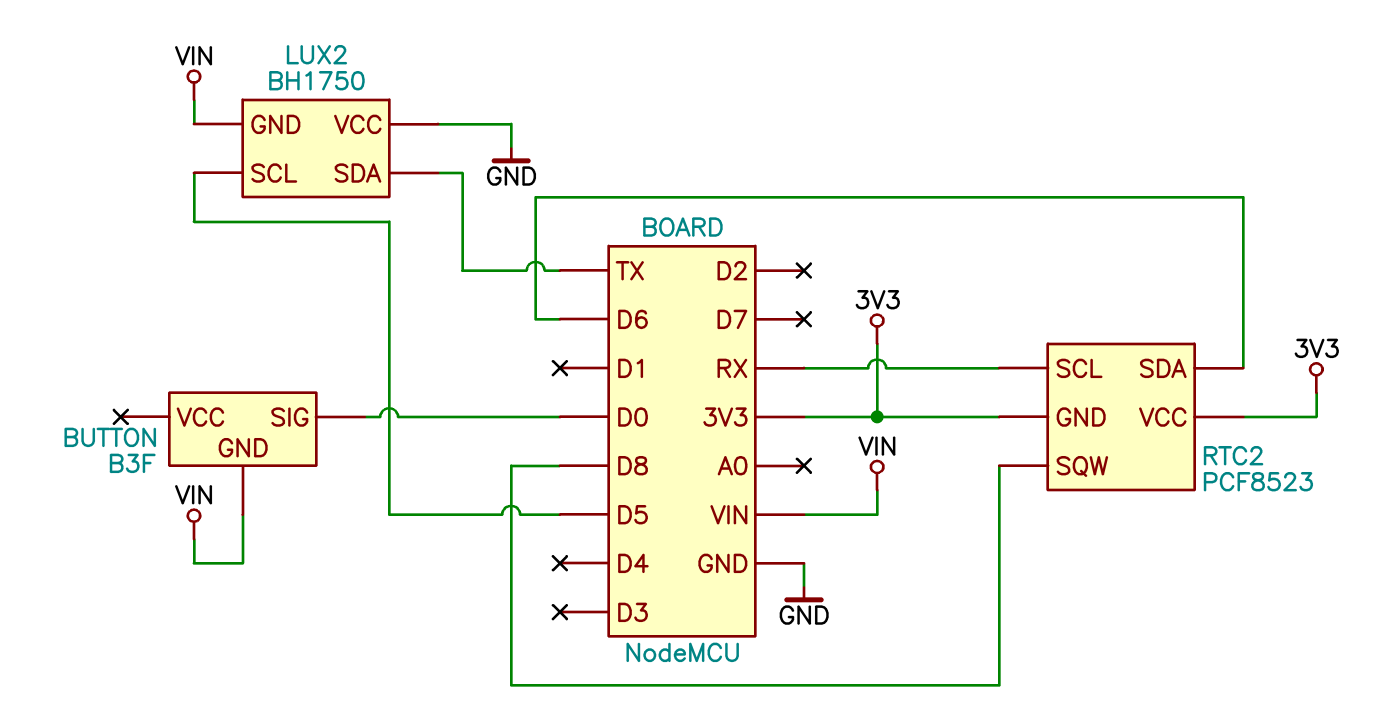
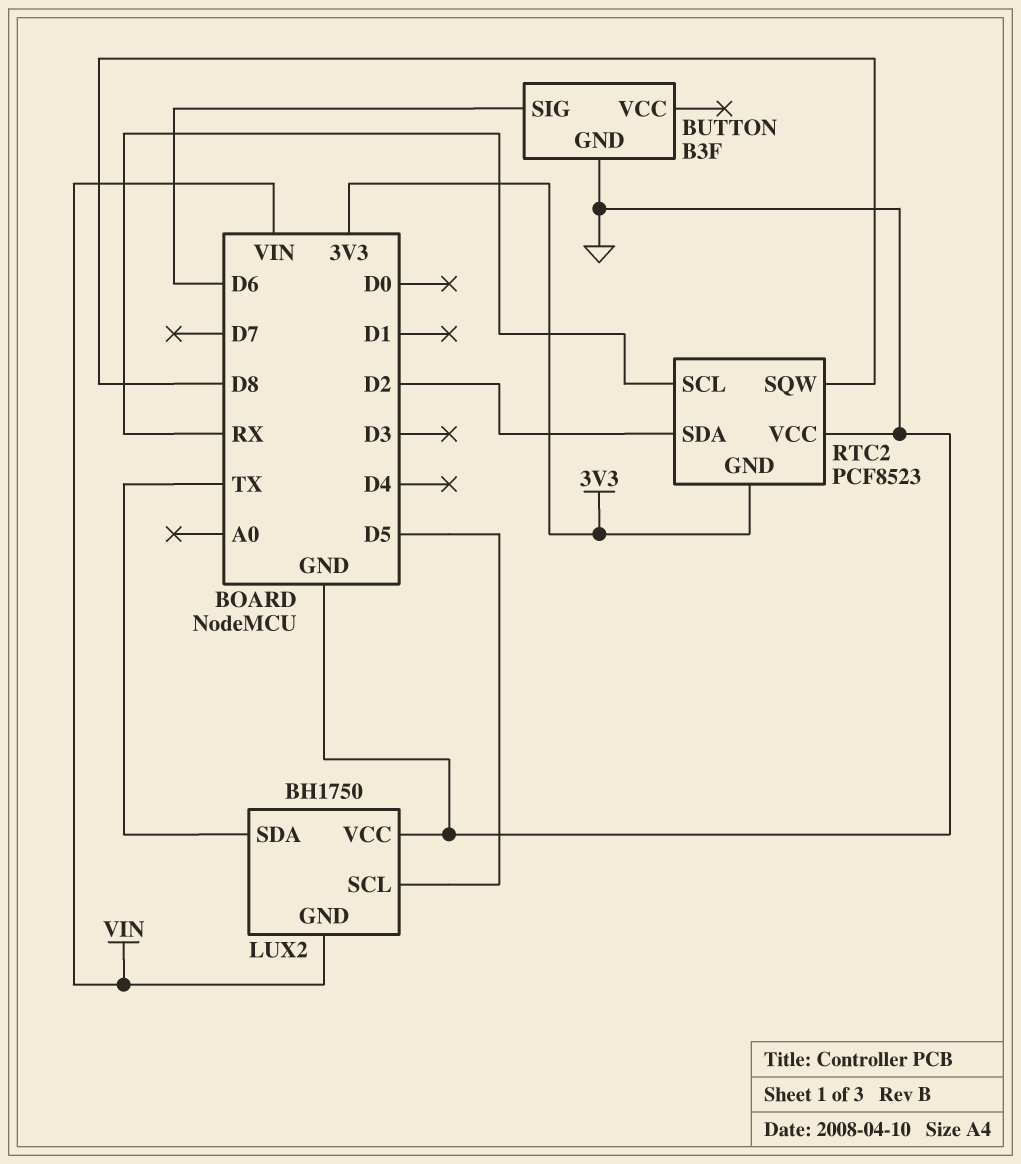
BUTTON pin GND: VIN -> GND
BUTTON pin SIG: D0 -> D6
RTC2 pin SDA: D6 -> D2
RTC2 pin VCC: 3V3 -> GND

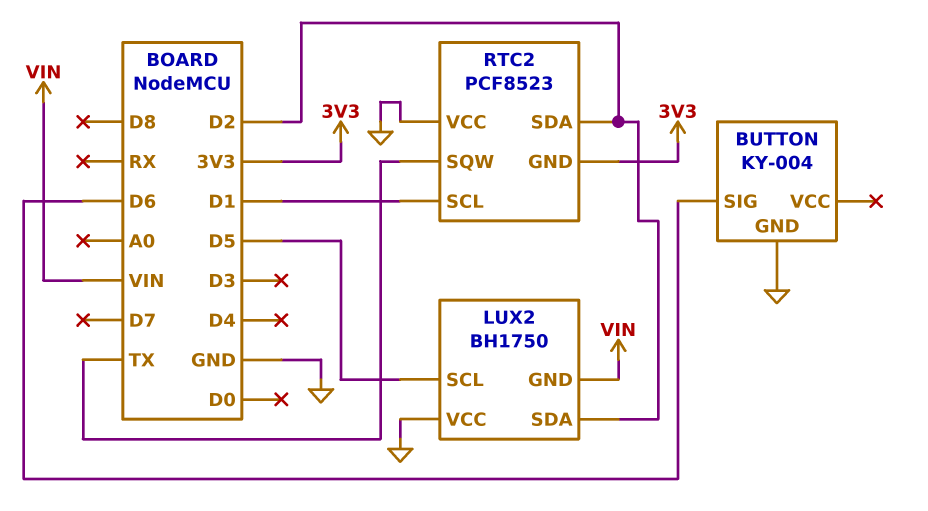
BUTTON: B3F -> KY-004
LUX2 pin SDA: TX -> D2
RTC2 pin SCL: RX -> D1
RTC2 pin SQW: D8 -> TX

